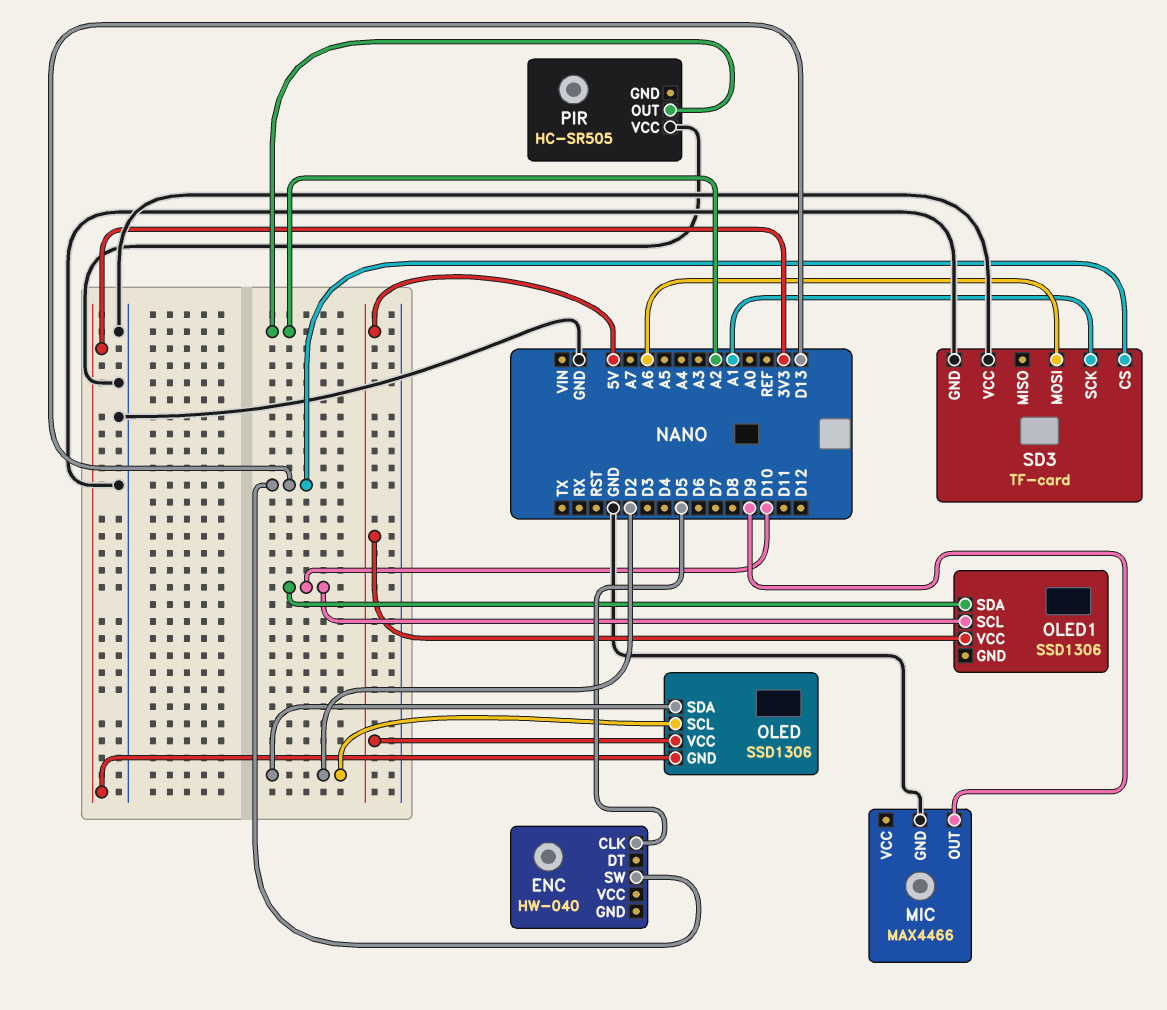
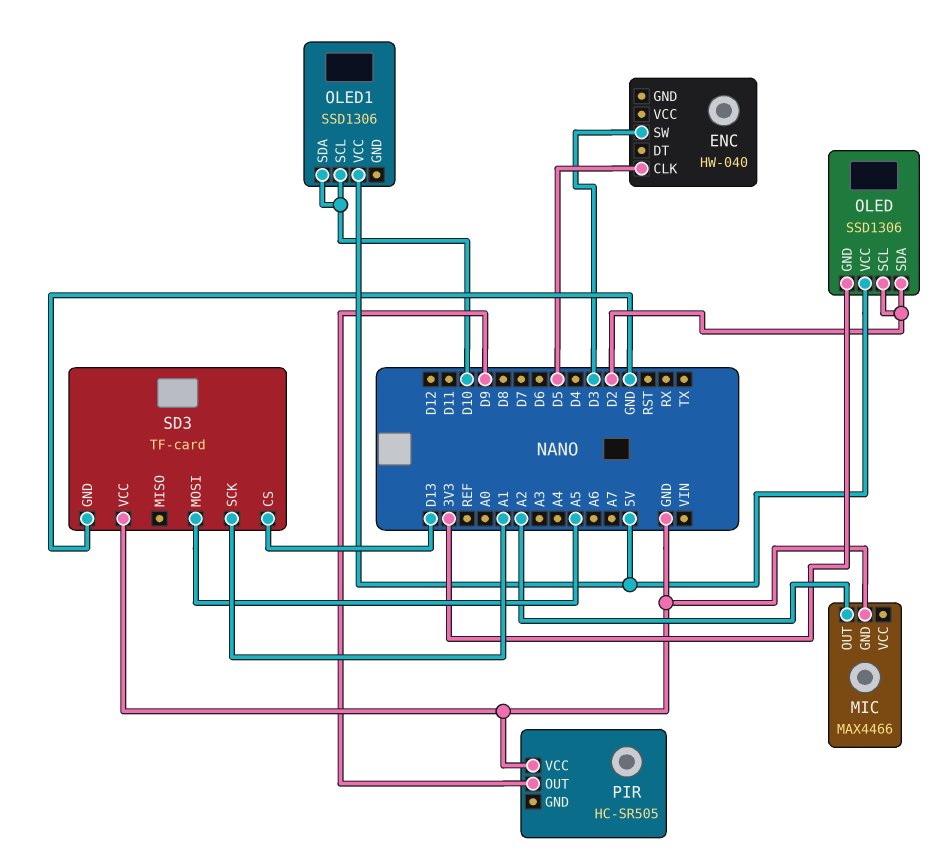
ENC pin SW: D13 -> D3
MIC pin OUT: D9 -> A2
PIR pin OUT: A2 -> D9
SD3 pin MOSI: A6 -> A5

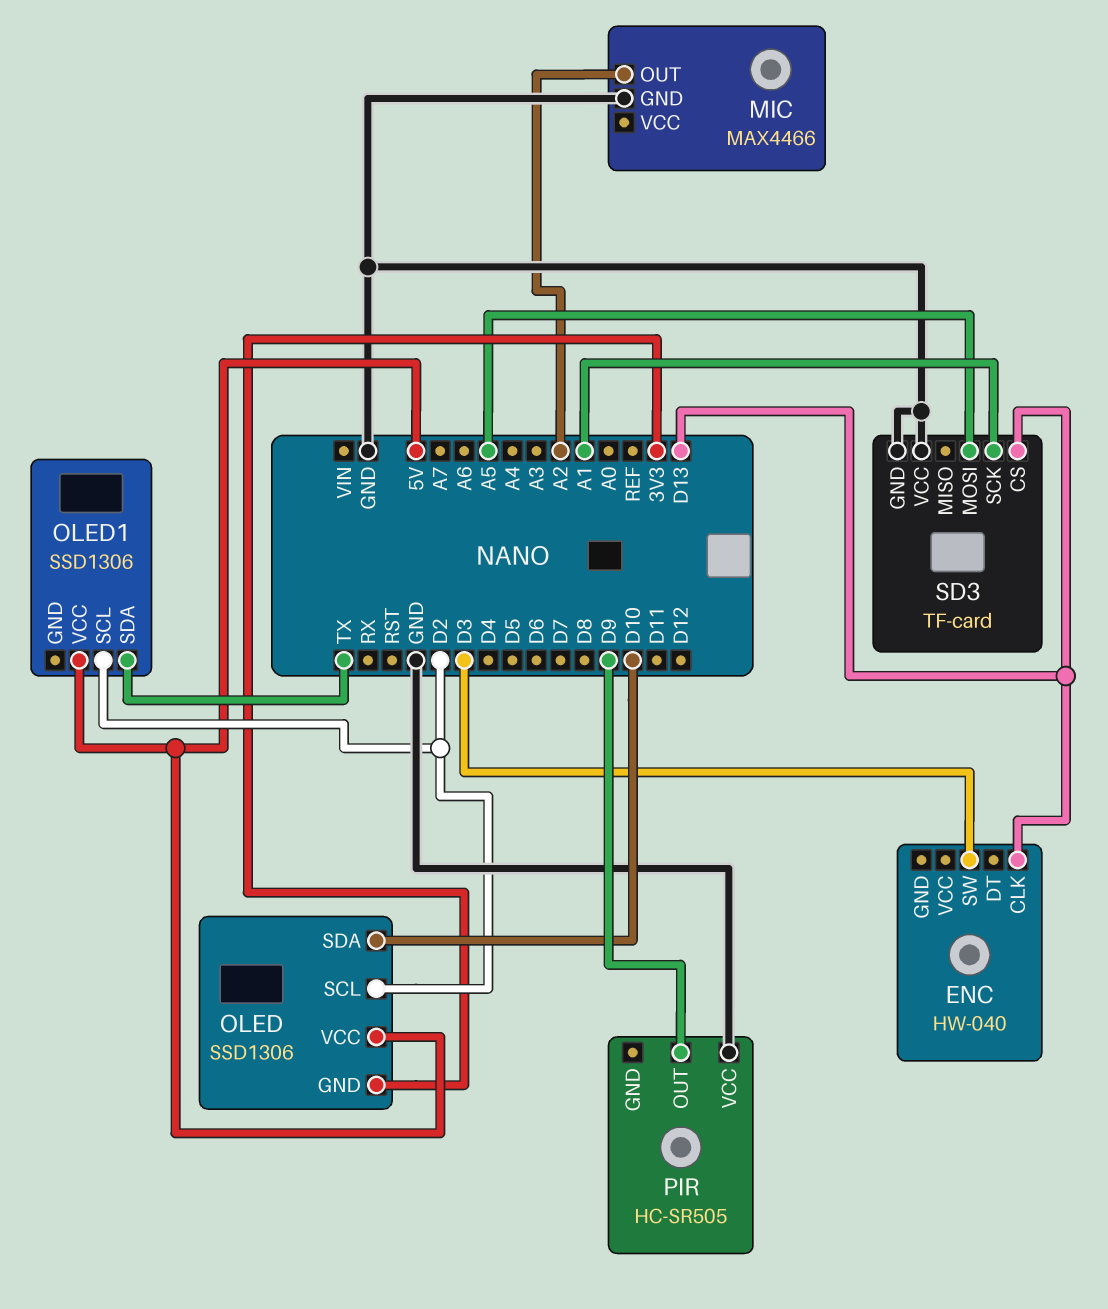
ENC pin CLK: D5 -> D13
OLED pin SDA: D2 -> D10
OLED1 pin SCL: D10 -> D2
OLED1 pin SDA: D10 -> TX

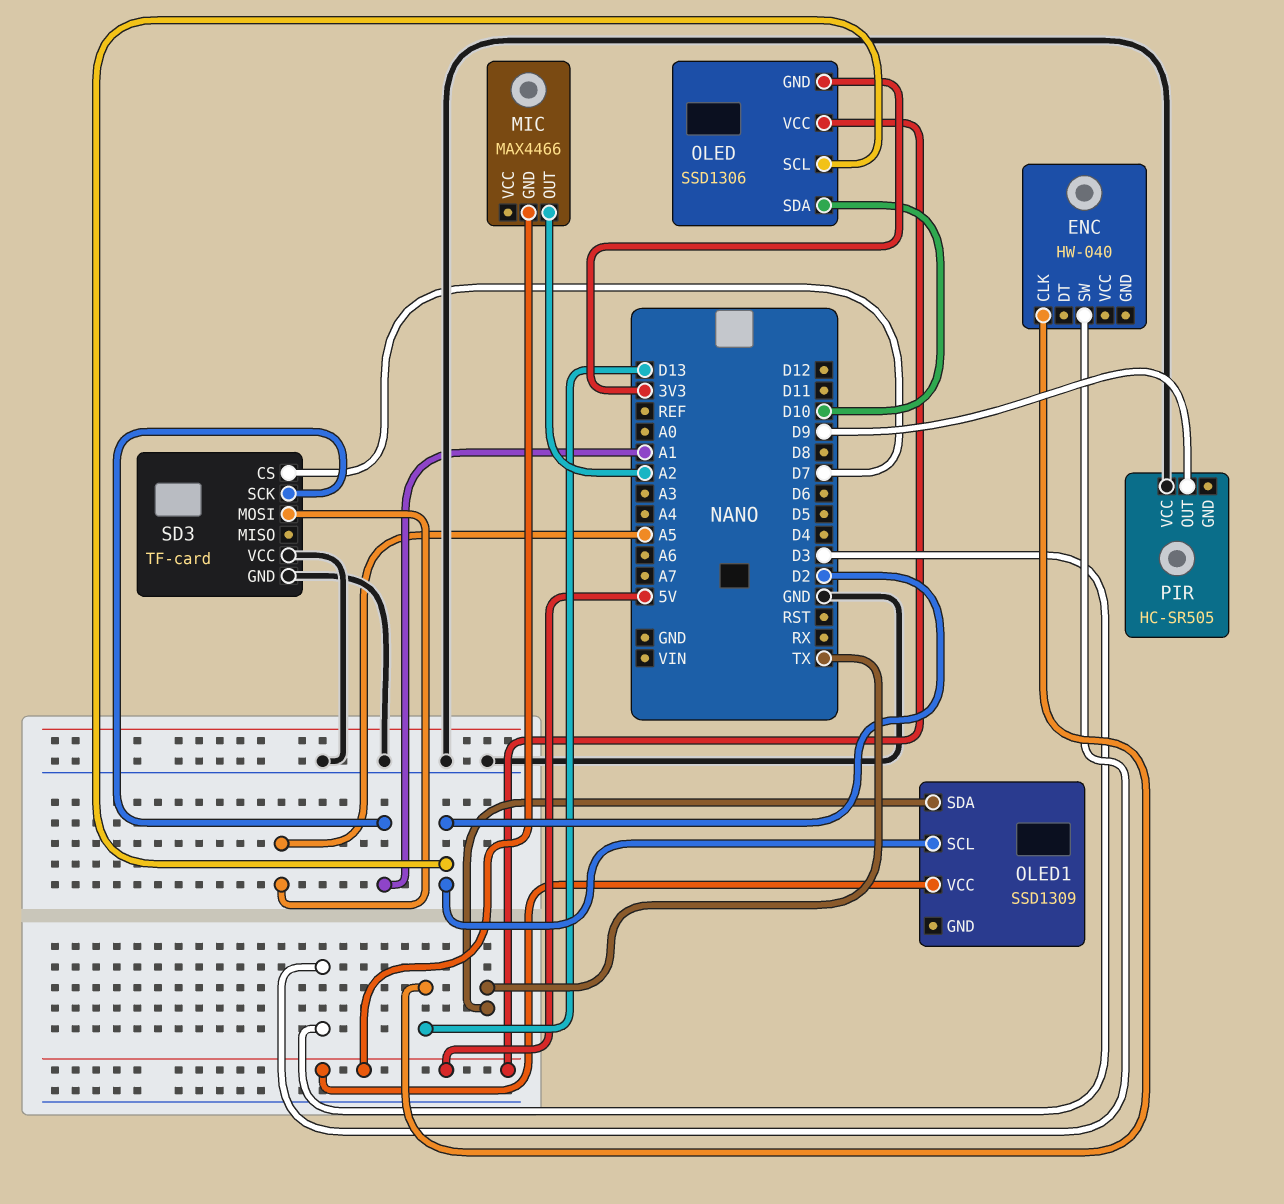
MIC pin GND: GND -> 5V
OLED1: SSD1306 -> SSD1309
SD3 pin CS: D13 -> D7

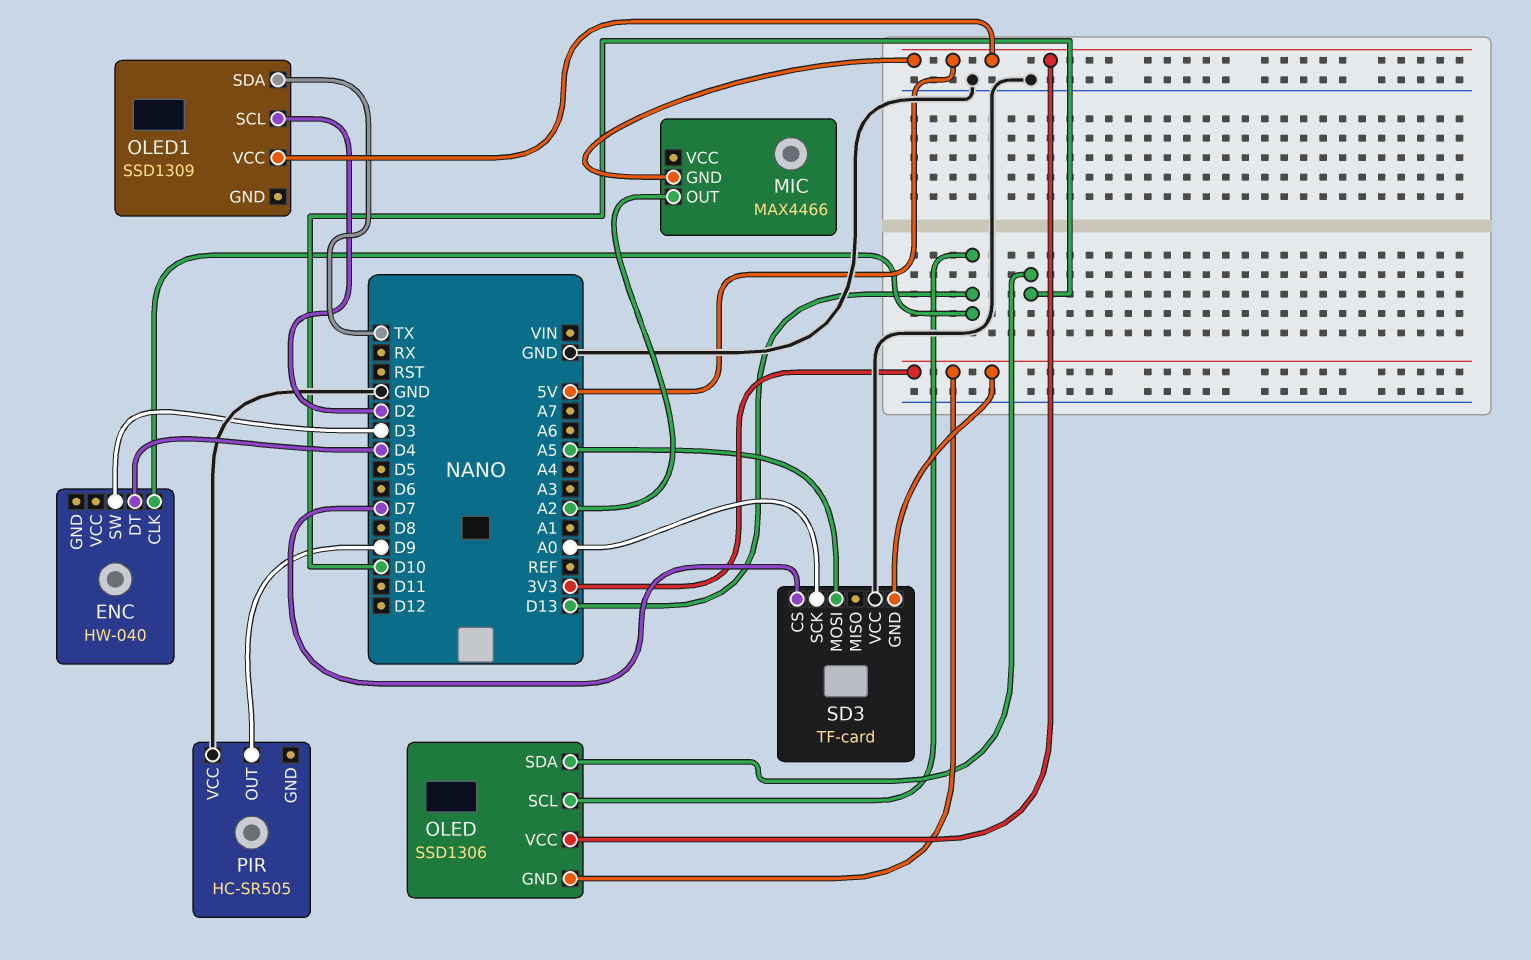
ENC pin DT: none -> D4
OLED pin SCL: D2 -> D13
SD3 pin GND: GND -> 3V3
SD3 pin SCK: A1 -> A0

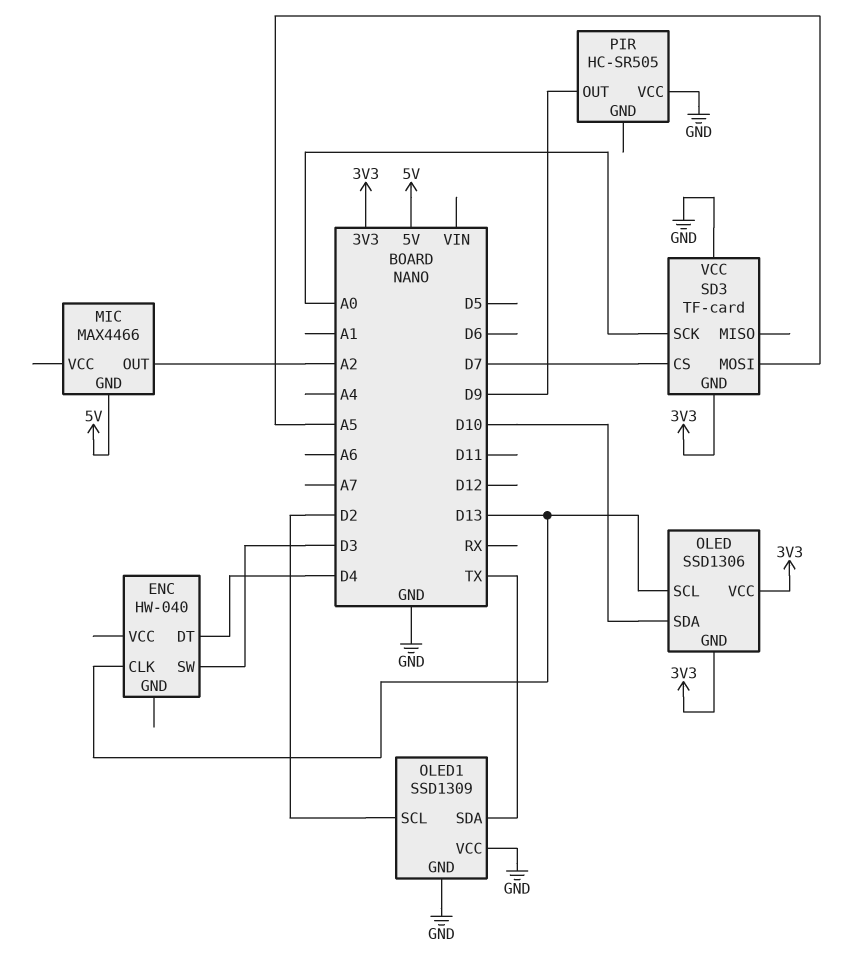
OLED pin VCC: 5V -> 3V3
OLED1 pin GND: none -> GND
OLED1 pin VCC: 5V -> GND

